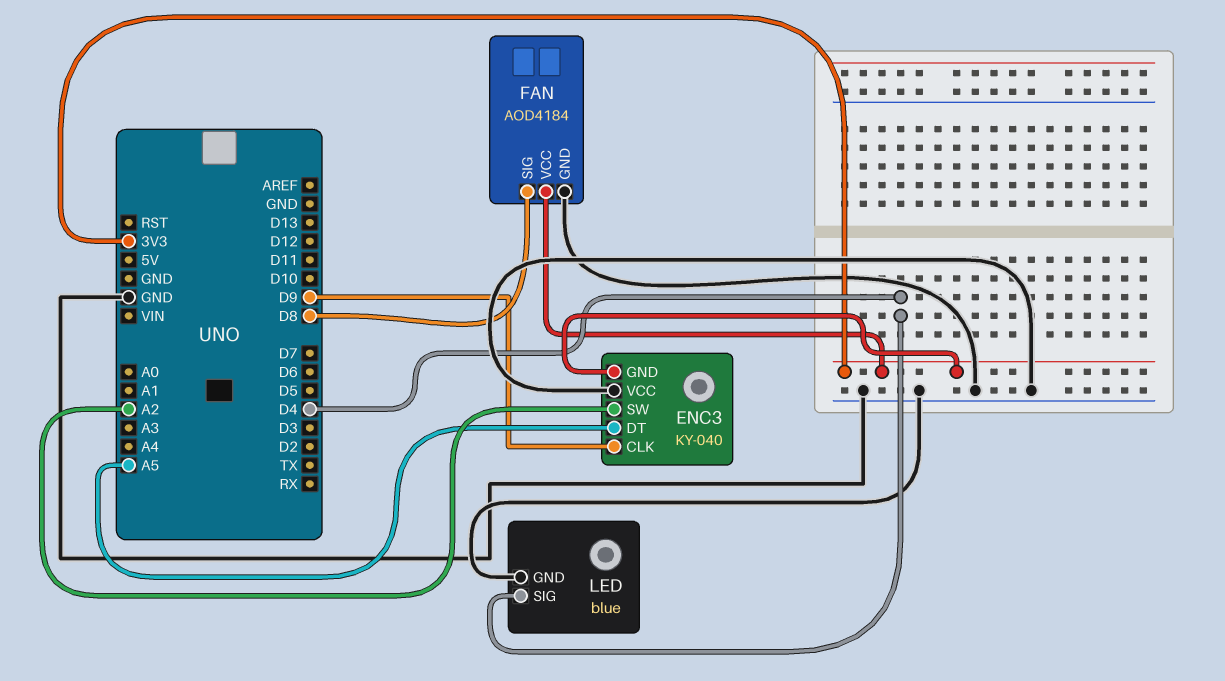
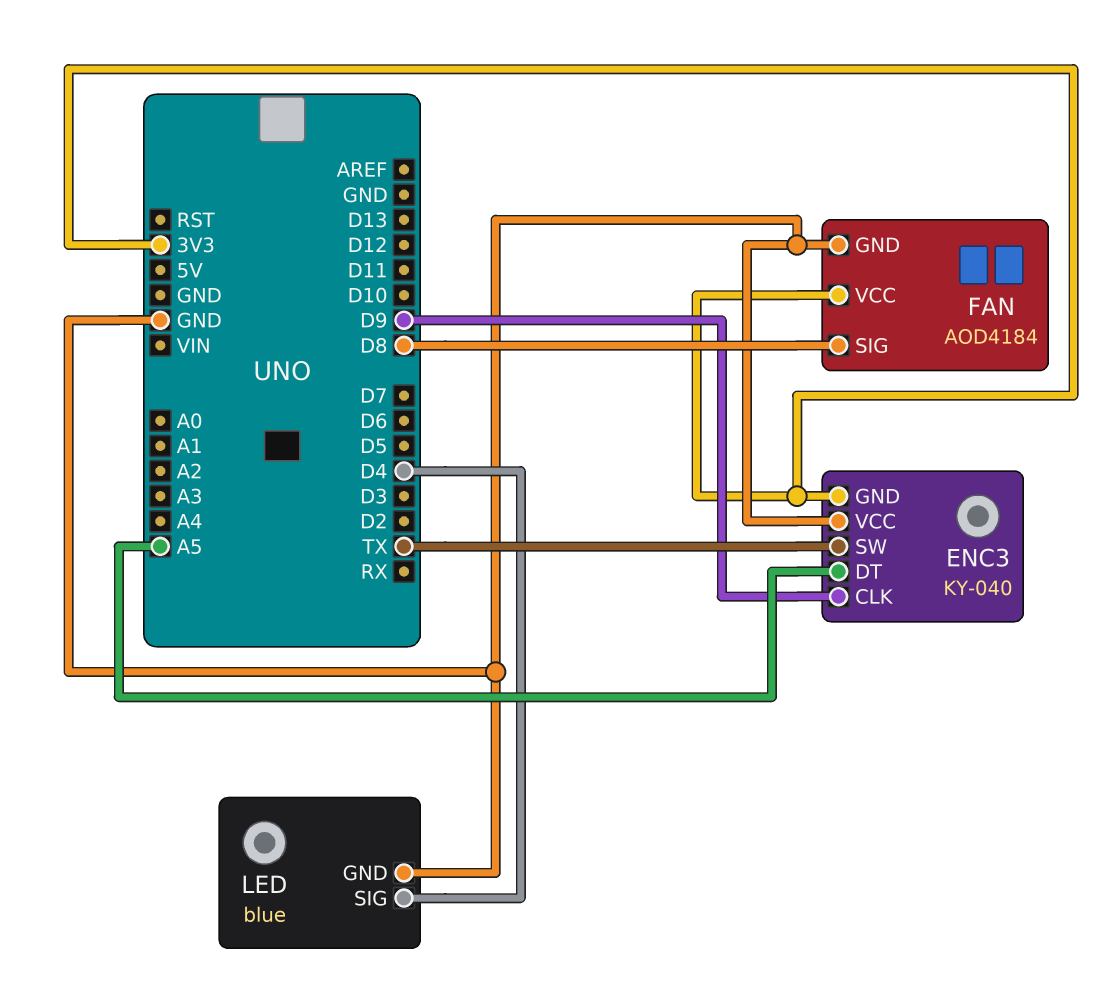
ENC3 pin SW: A2 -> TX

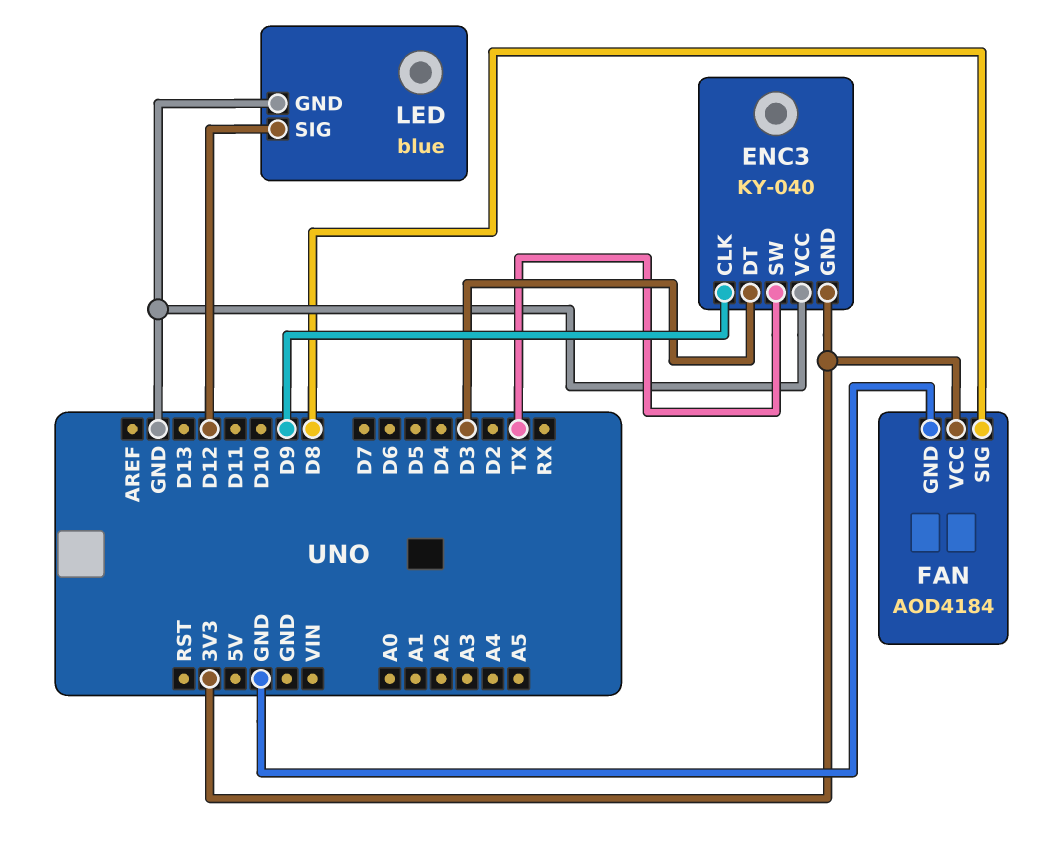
ENC3 pin DT: A5 -> D3
LED pin SIG: D4 -> D12

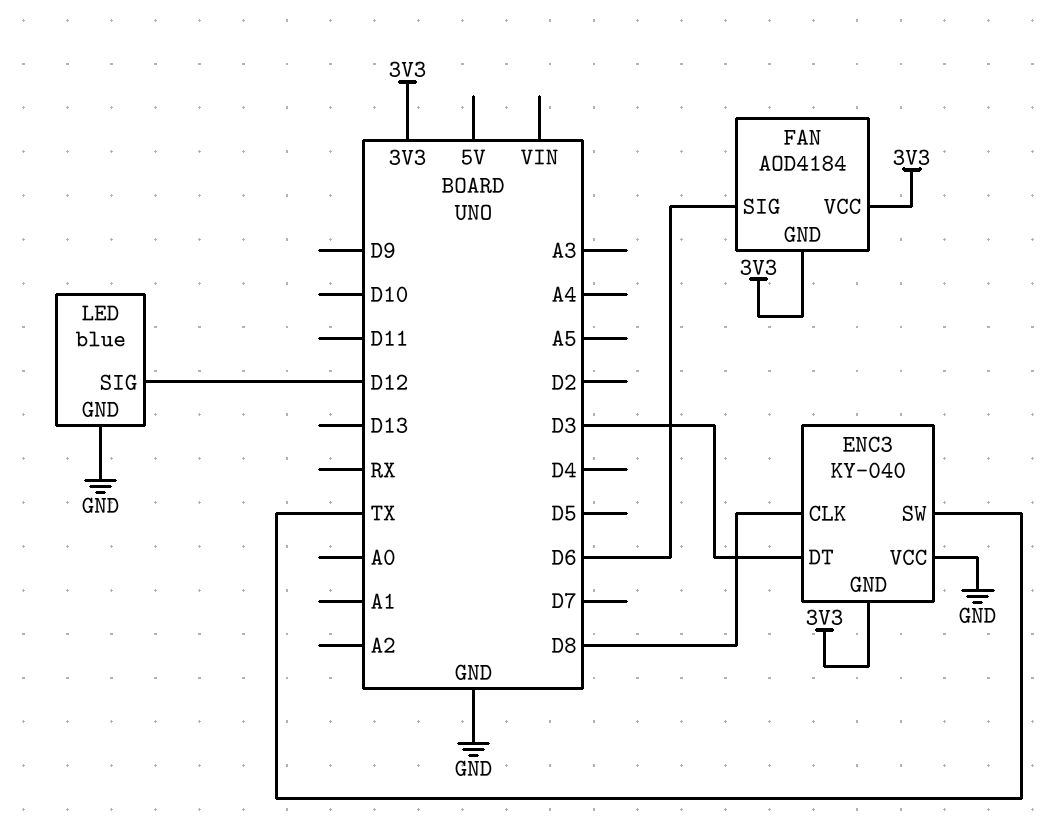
ENC3 pin CLK: D9 -> D8
FAN pin GND: GND -> 3V3
FAN pin SIG: D8 -> D6

